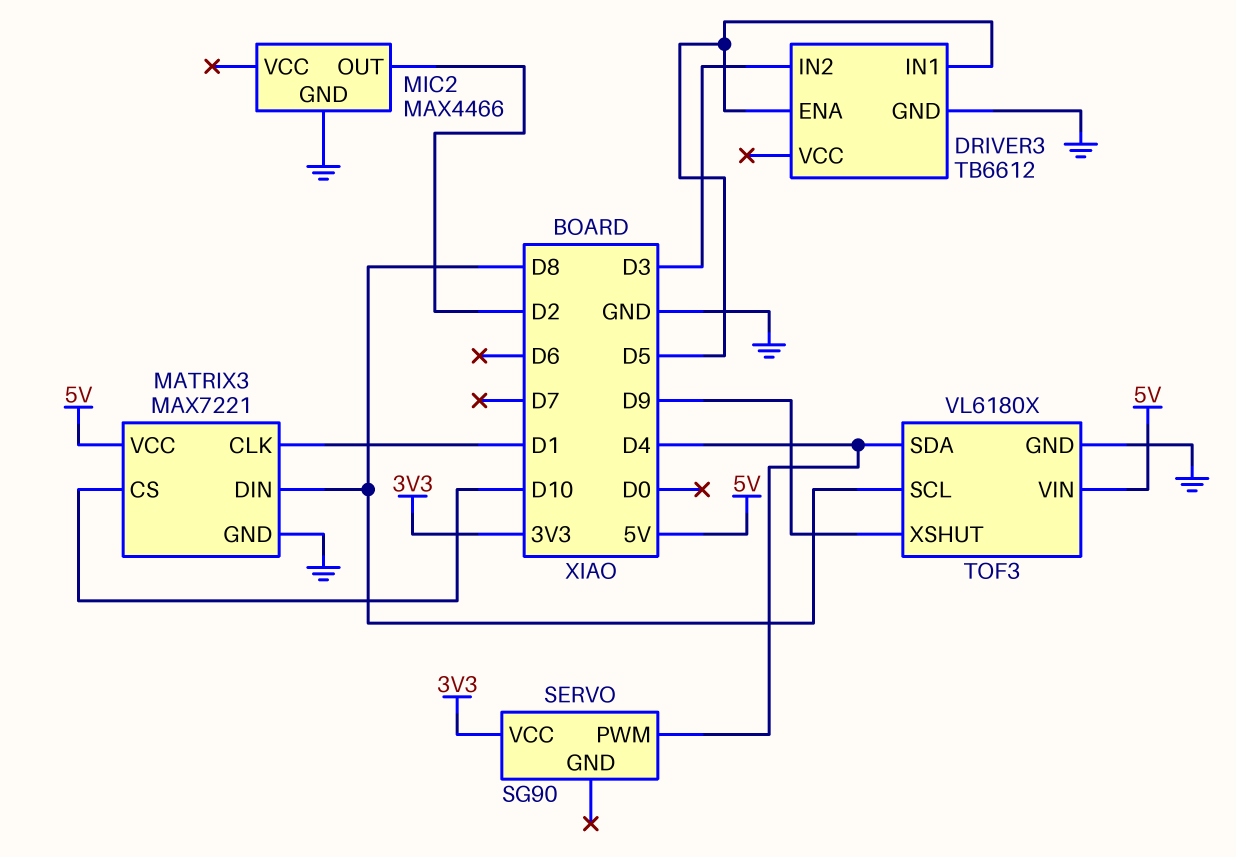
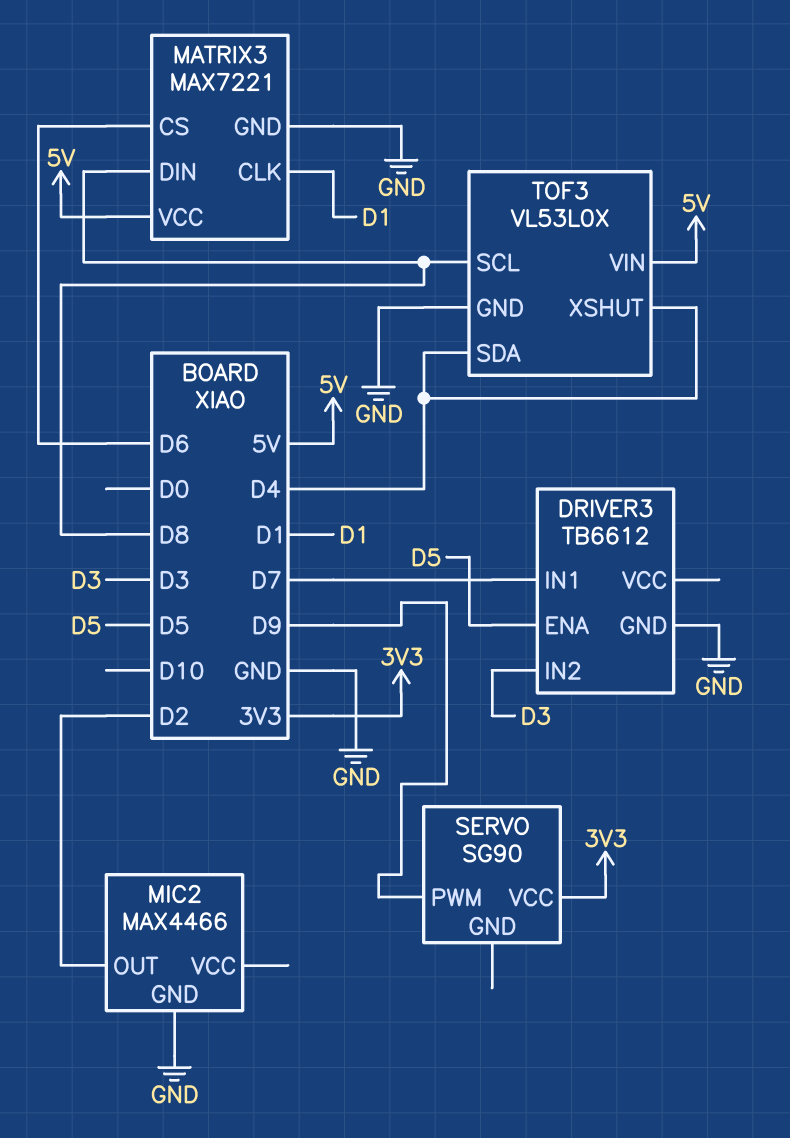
DRIVER3 pin IN1: D5 -> D7
MATRIX3 pin CS: D10 -> D6
SERVO pin PWM: D4 -> D9
TOF3: VL6180X -> VL53L0X
TOF3 pin XSHUT: D9 -> D4

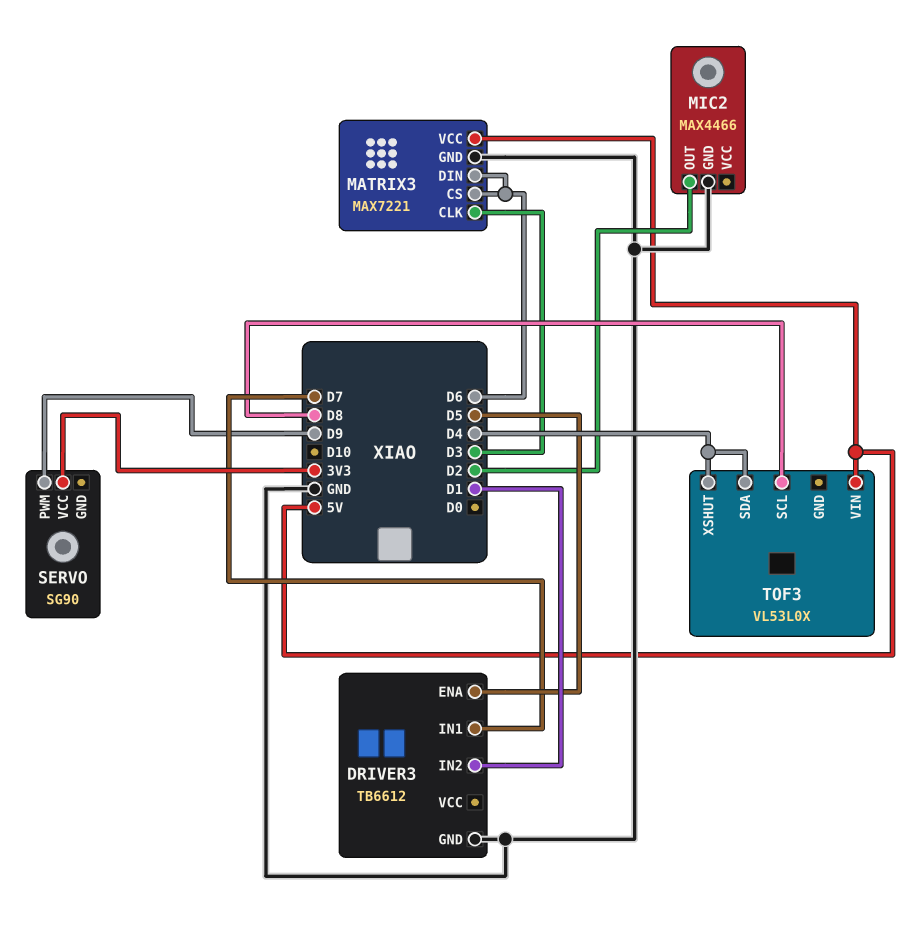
DRIVER3 pin IN2: D3 -> D1
MATRIX3 pin CLK: D1 -> D3
MATRIX3 pin DIN: D8 -> D6
TOF3 pin GND: GND -> none

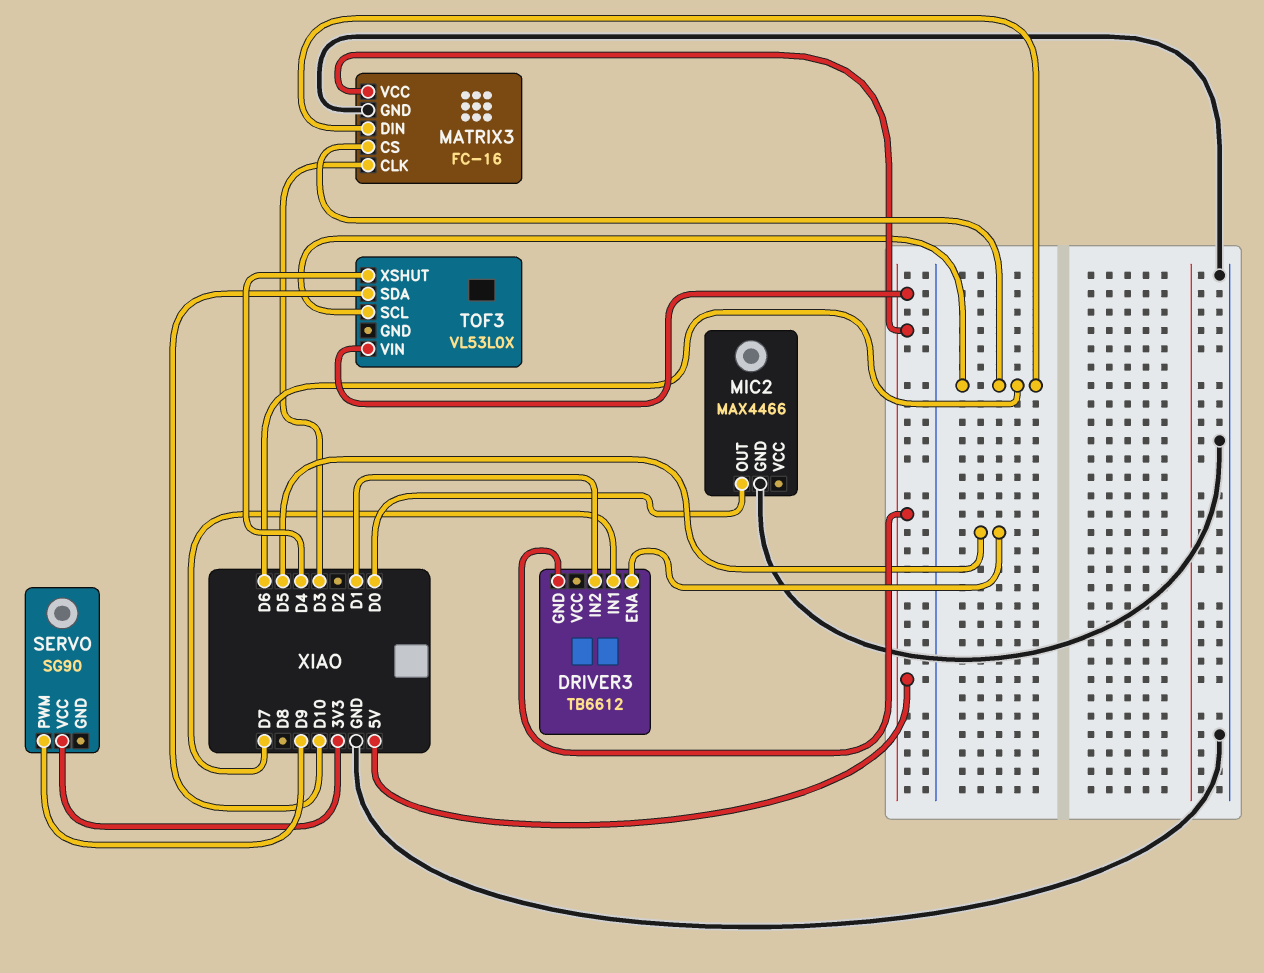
DRIVER3 pin GND: GND -> 5V
MATRIX3: MAX7221 -> FC-16
MIC2 pin OUT: D2 -> D0
TOF3 pin SCL: D8 -> D6
TOF3 pin SDA: D4 -> D10

